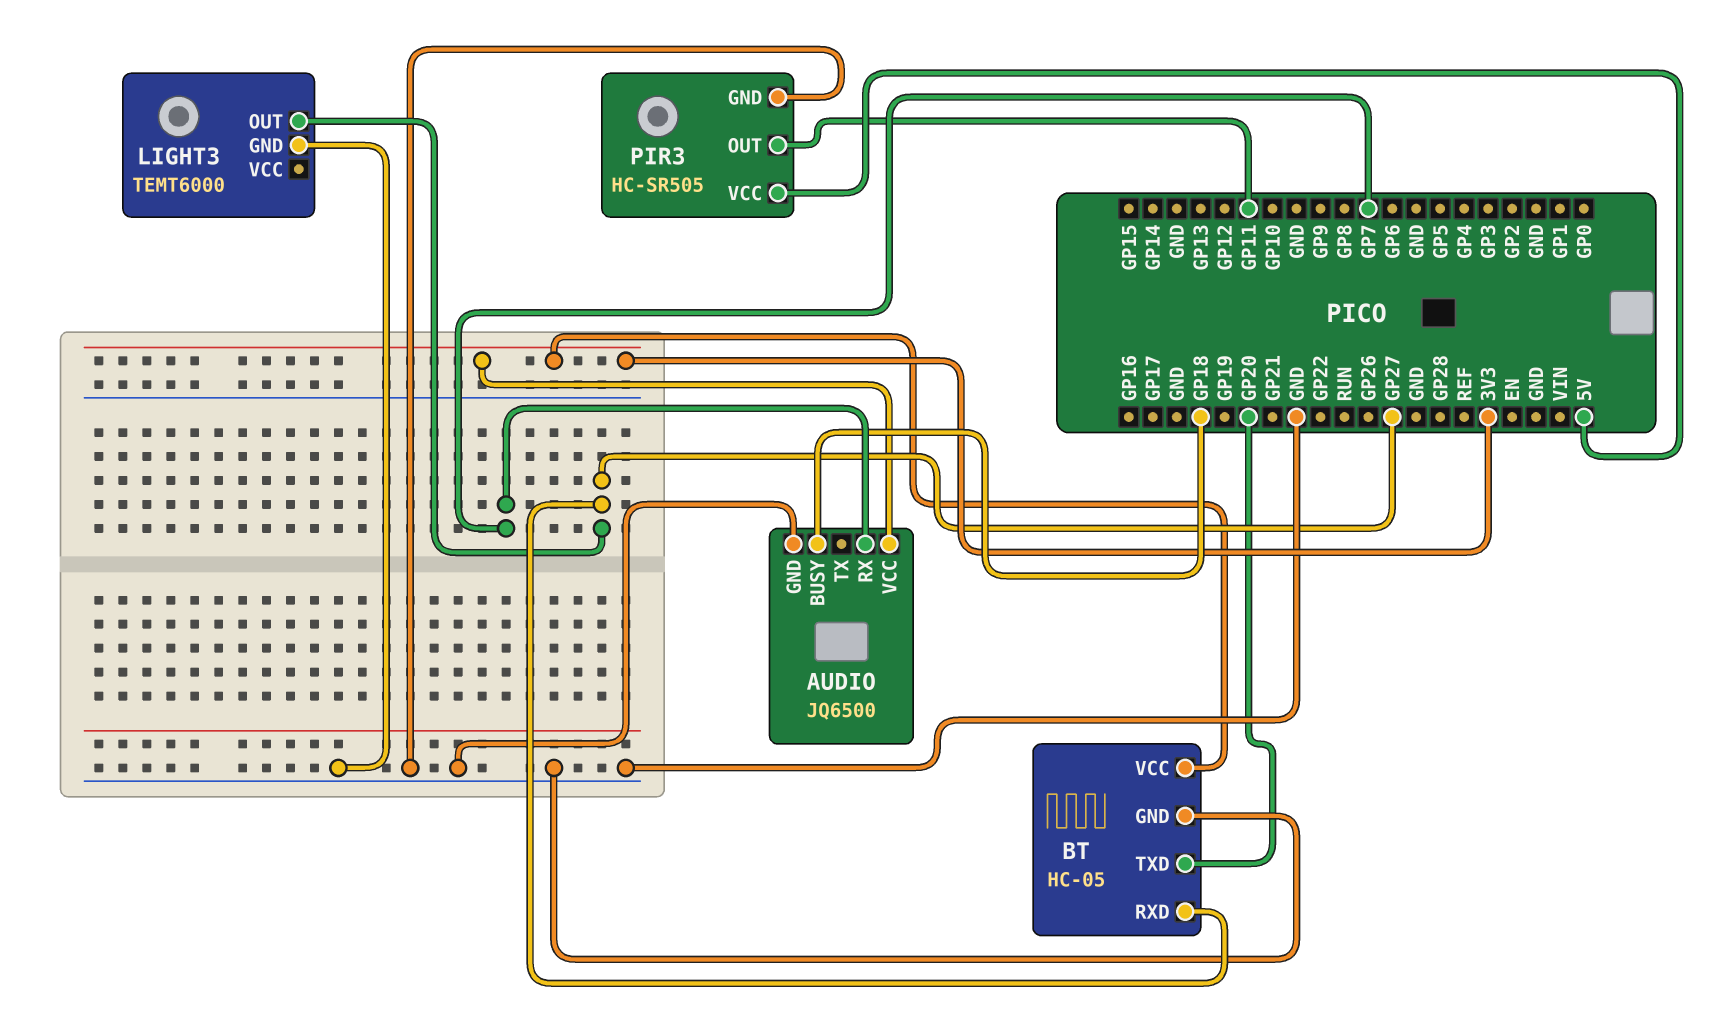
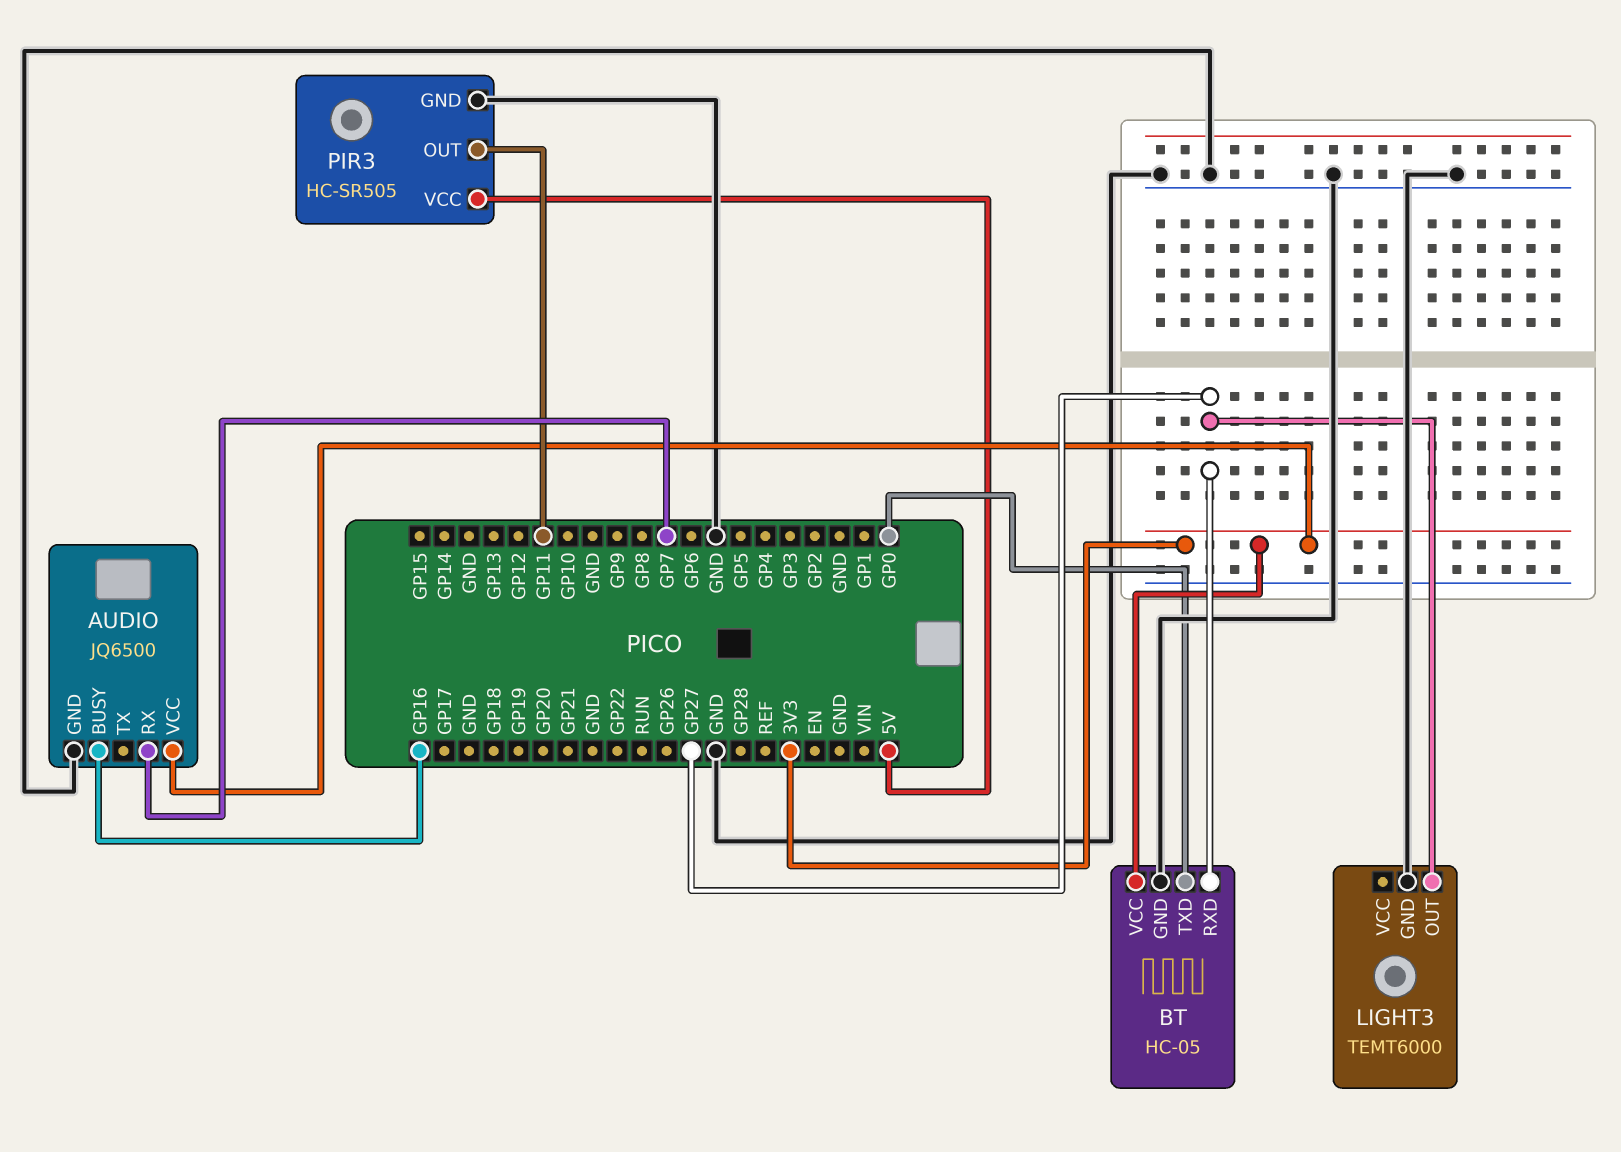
AUDIO pin BUSY: GP18 -> GP16
BT pin TXD: GP20 -> GP0

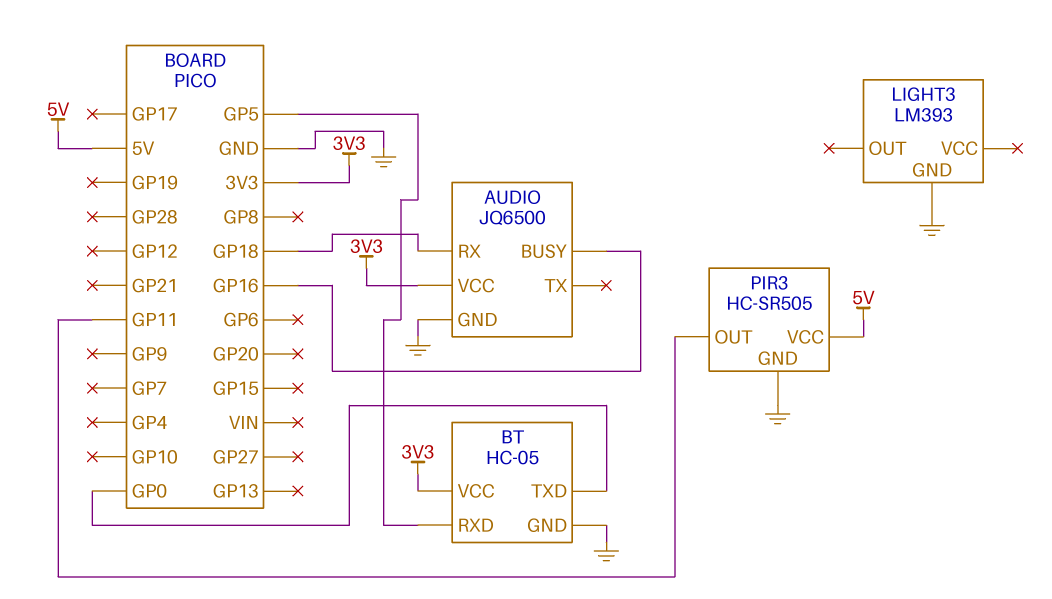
AUDIO pin RX: GP7 -> GP18
BT pin RXD: GP27 -> GP5
LIGHT3: TEMT6000 -> LM393
LIGHT3 pin OUT: GP27 -> none

